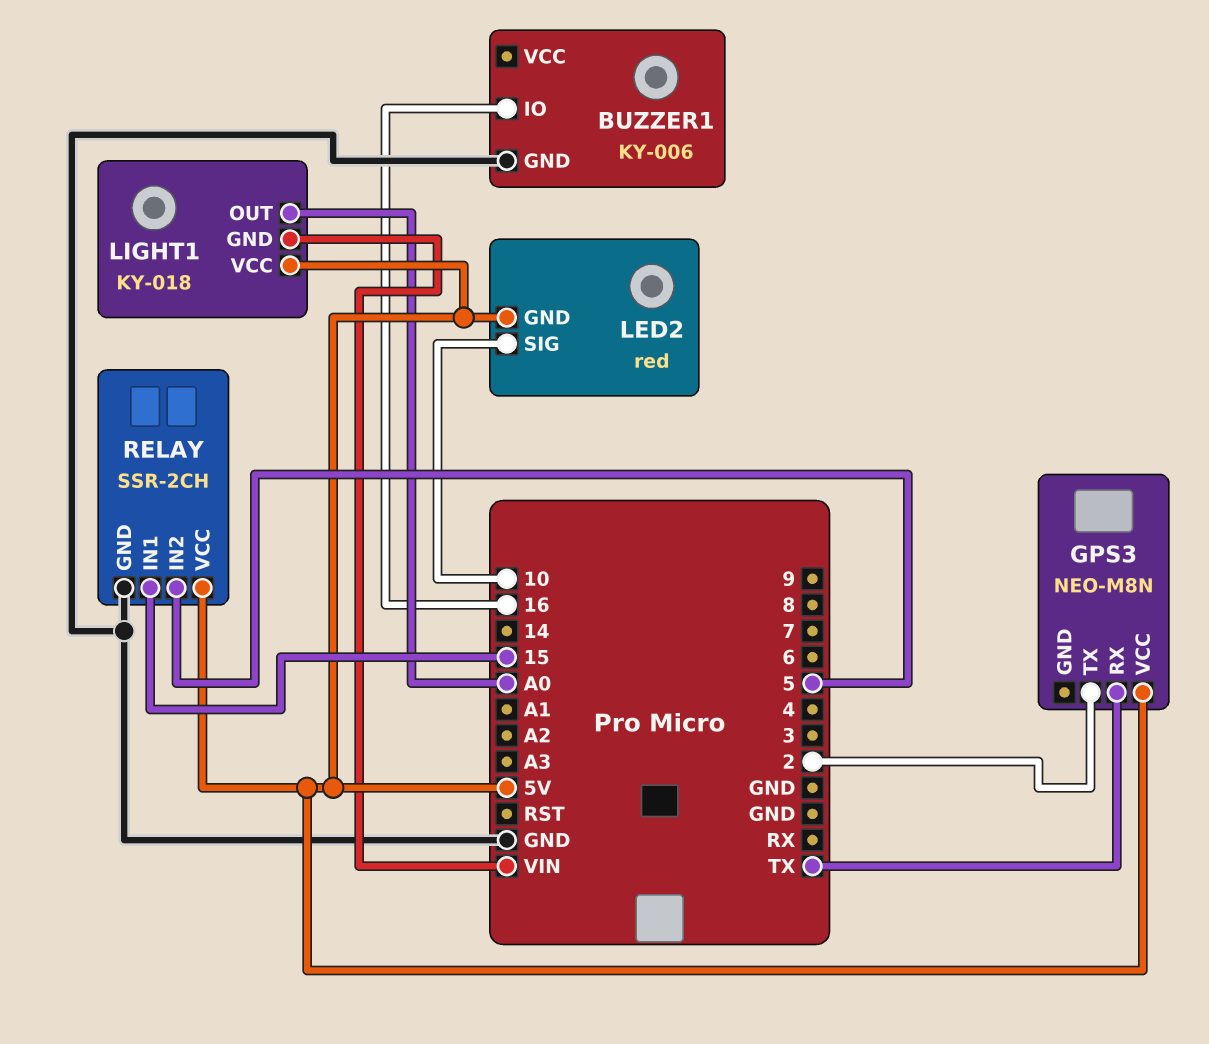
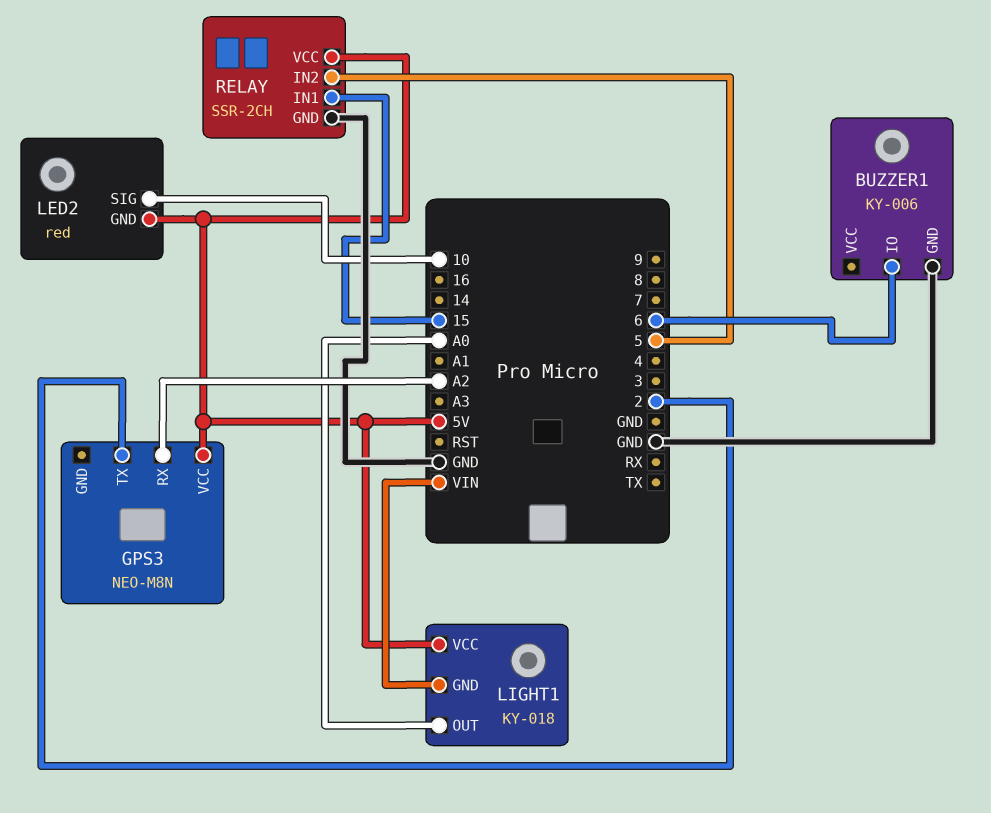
BUZZER1 pin IO: 16 -> 6
GPS3 pin RX: TX -> A2

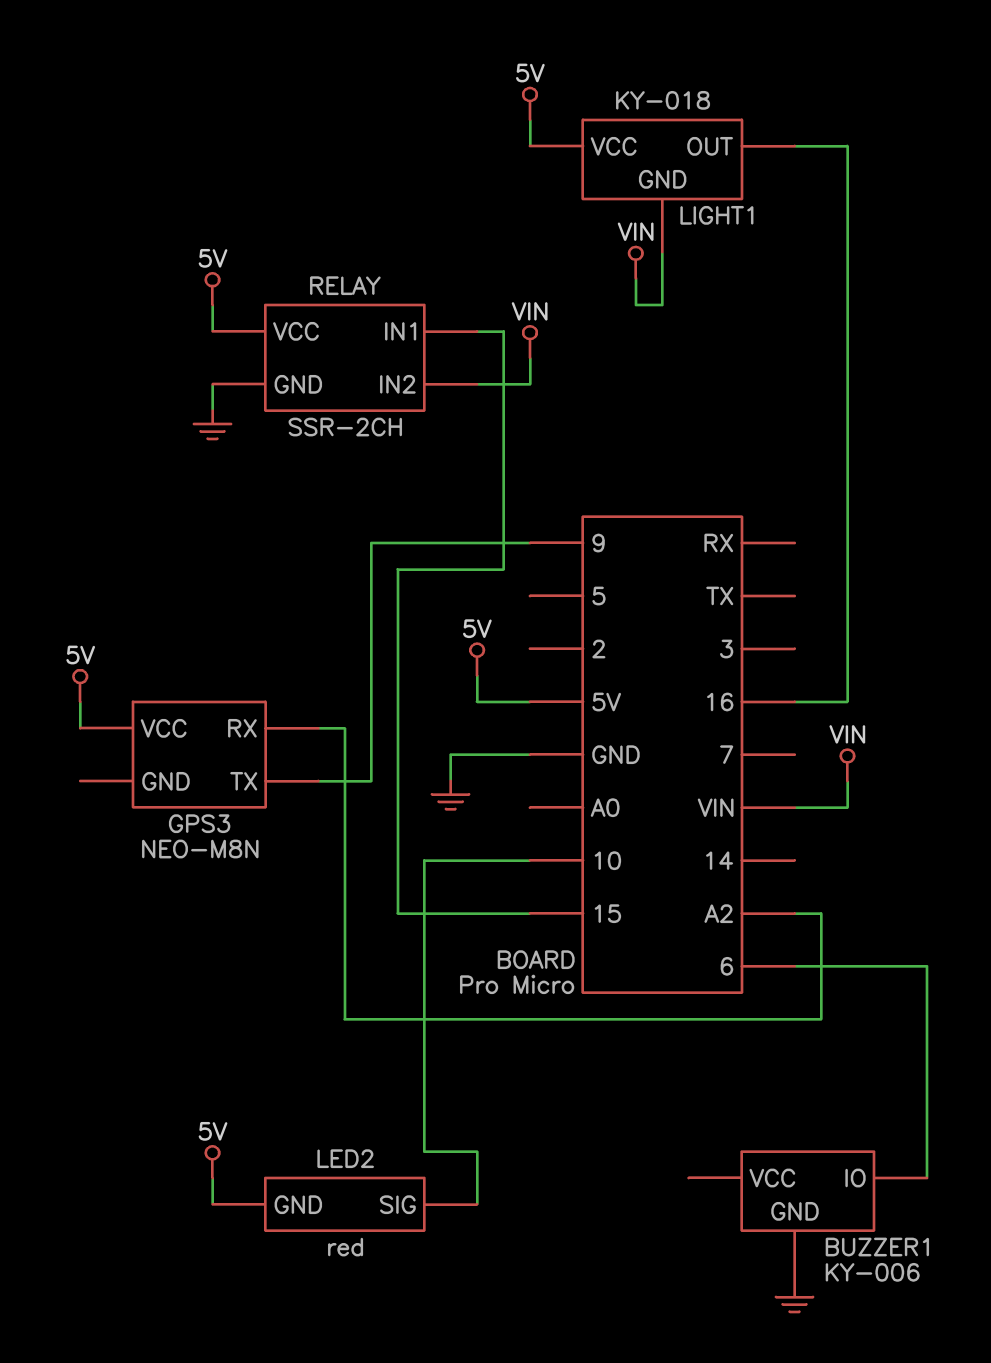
GPS3 pin TX: 2 -> 9
LIGHT1 pin OUT: A0 -> 16
RELAY pin IN2: 5 -> VIN

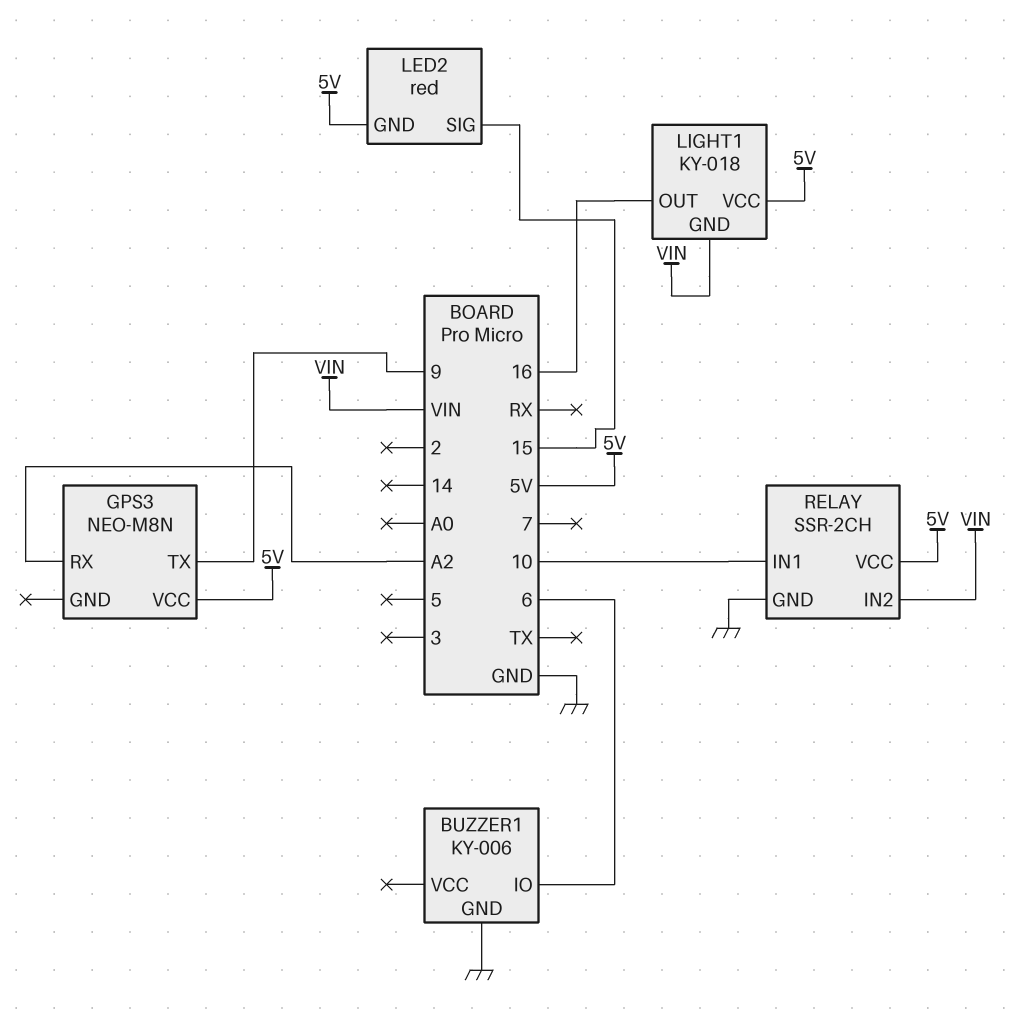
LED2 pin SIG: 10 -> 15
RELAY pin IN1: 15 -> 10

